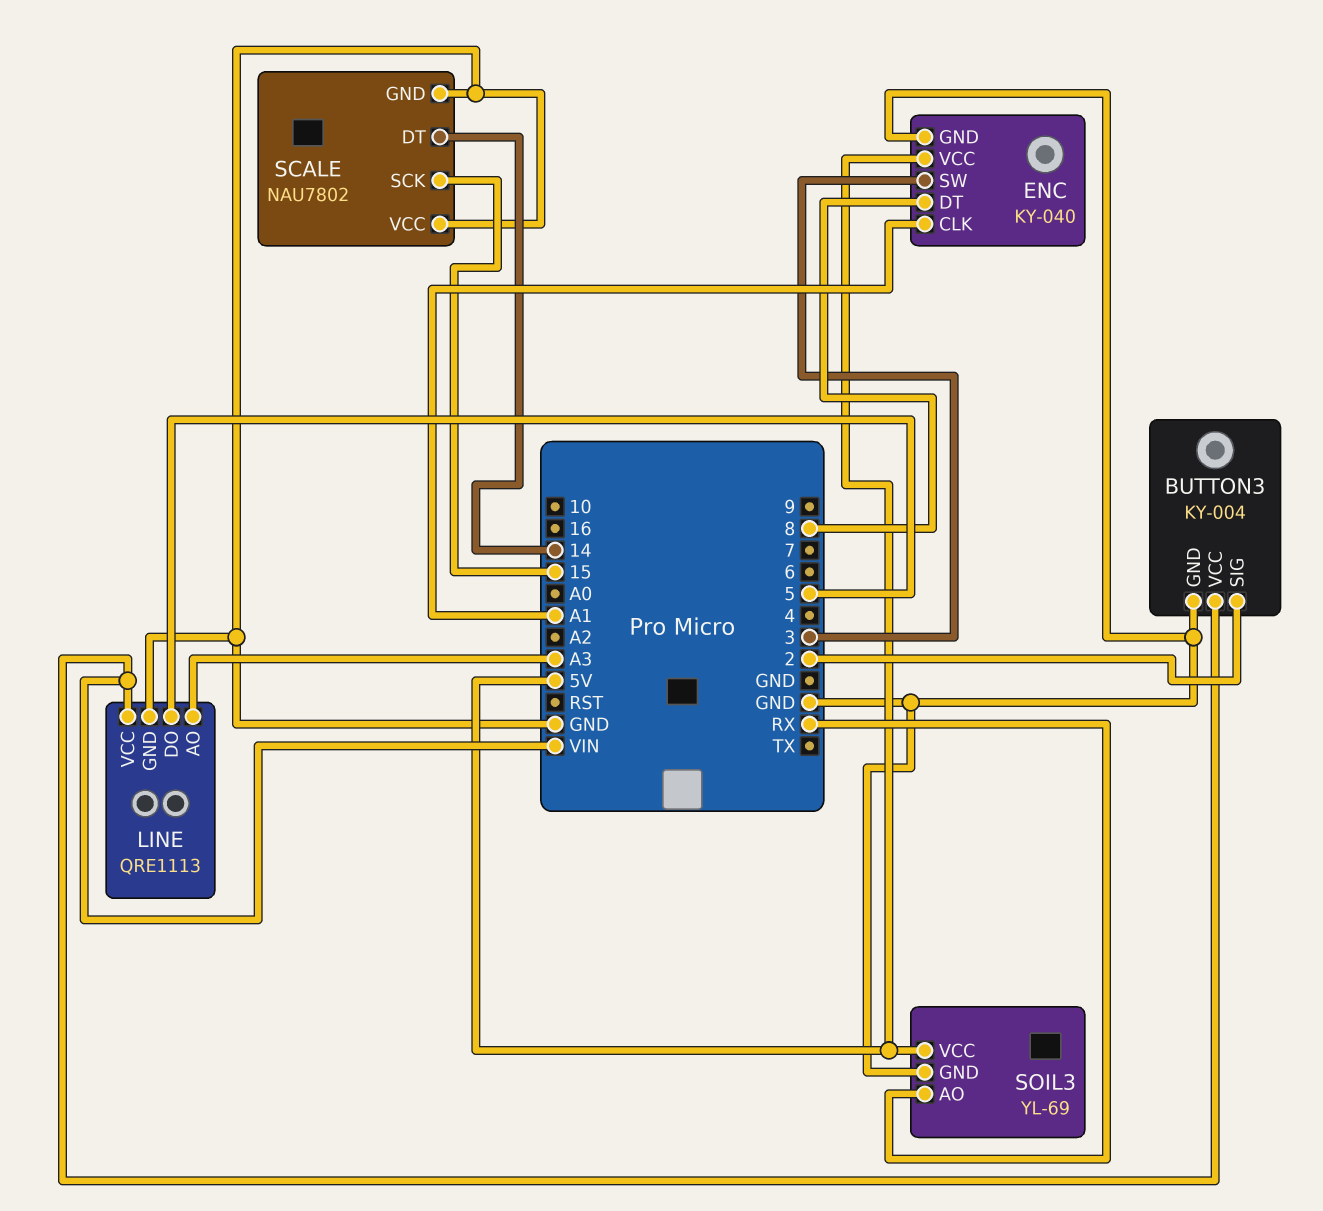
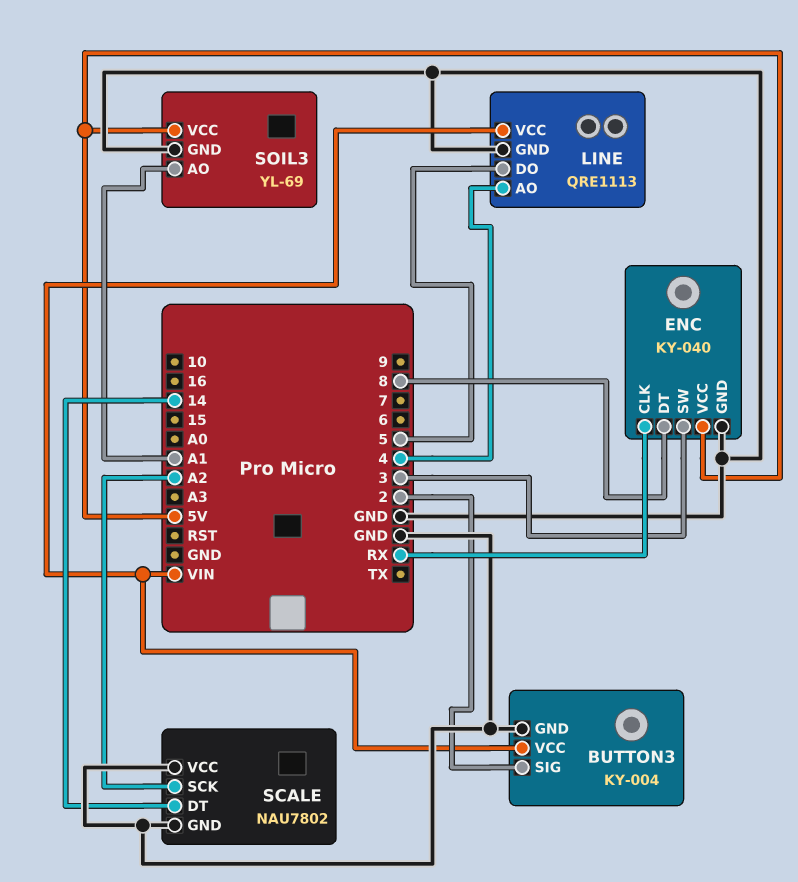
ENC pin CLK: A1 -> RX
LINE pin AO: A3 -> 4
SCALE pin SCK: 15 -> A2
SOIL3 pin AO: RX -> A1

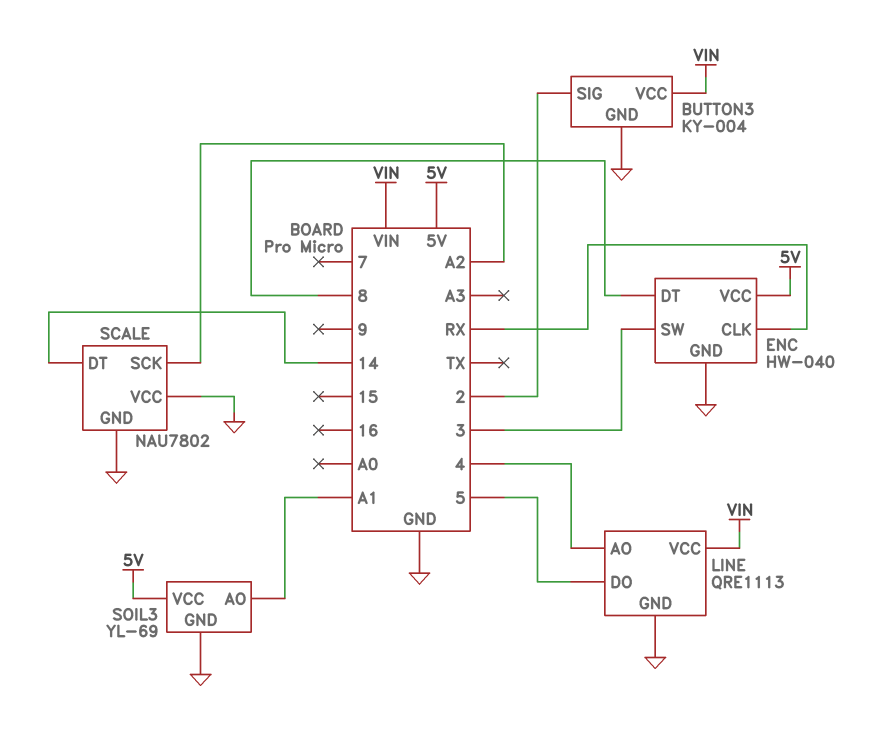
ENC: KY-040 -> HW-040

